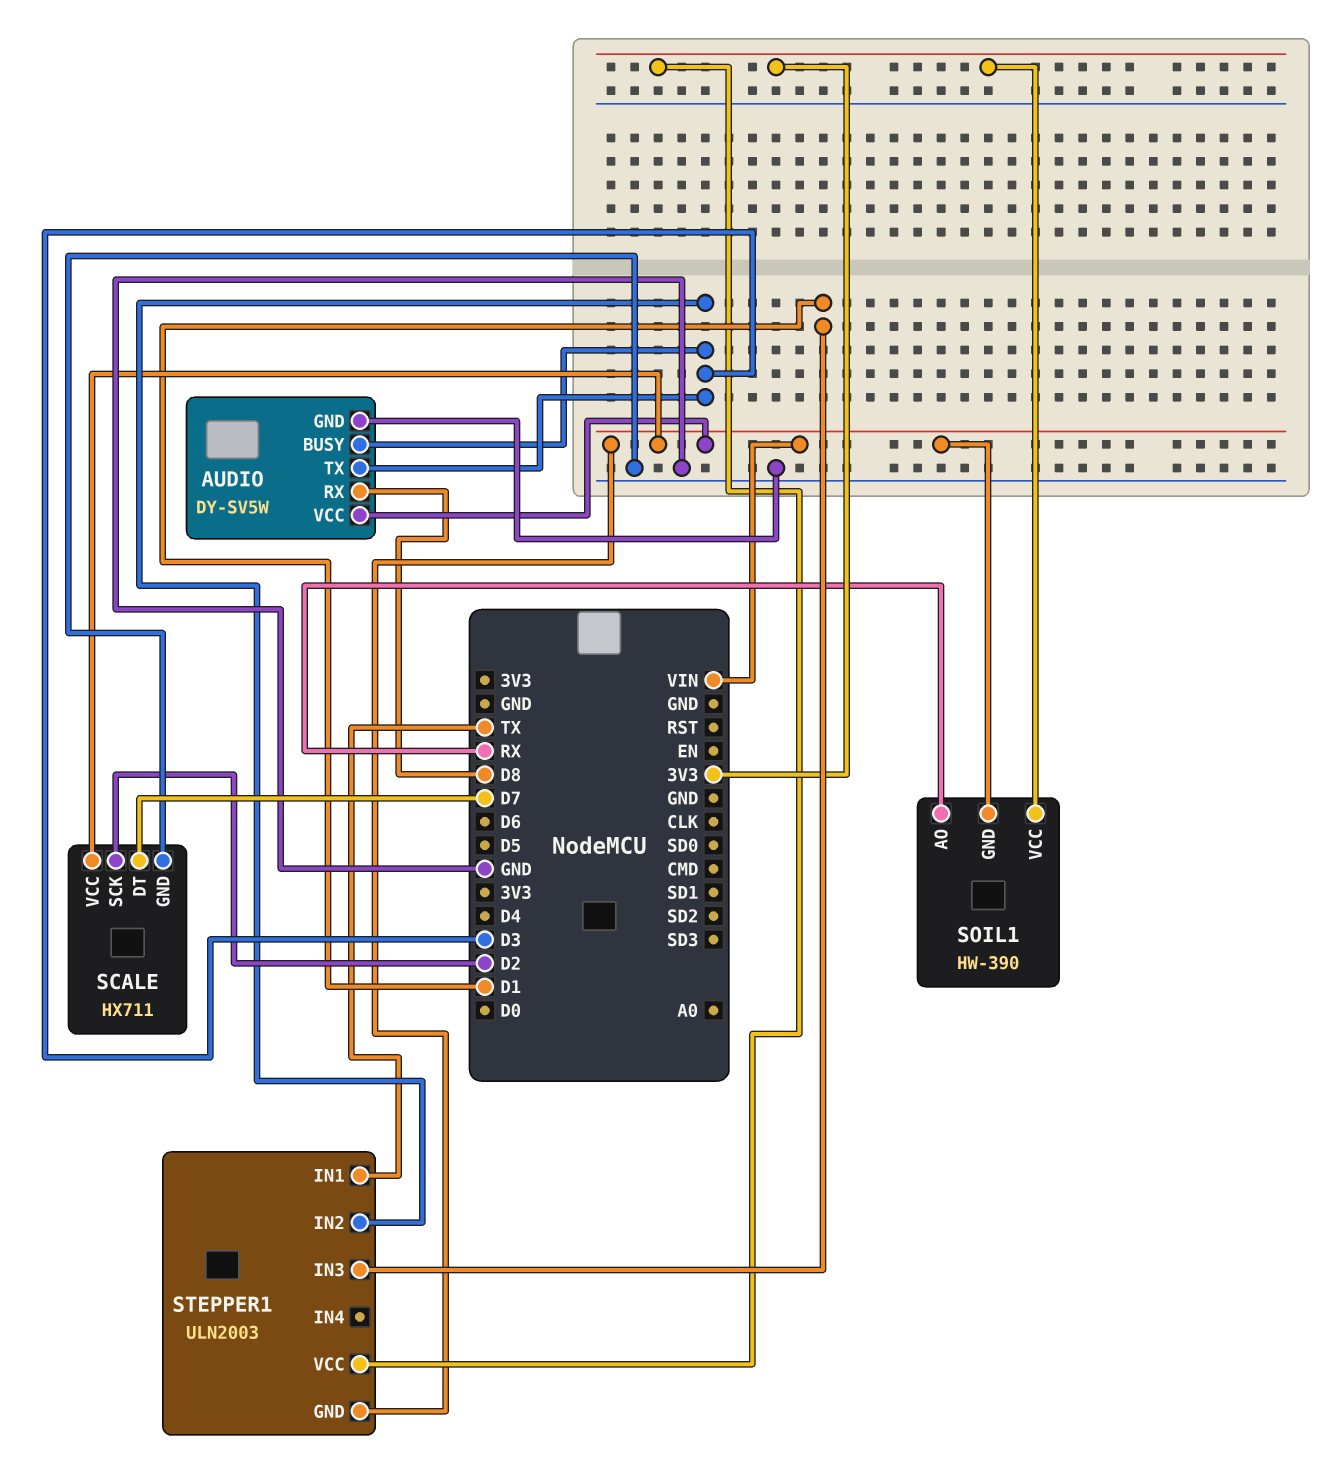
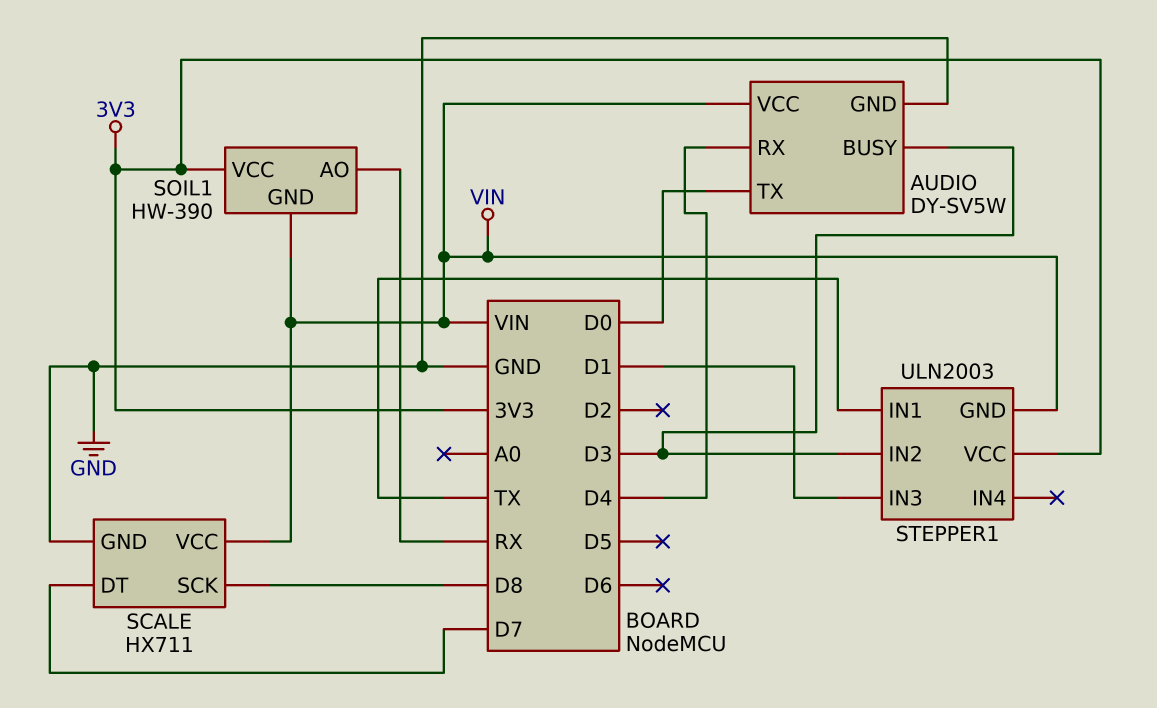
AUDIO pin RX: D8 -> D4
AUDIO pin TX: D3 -> D0
SCALE pin SCK: D2 -> D8

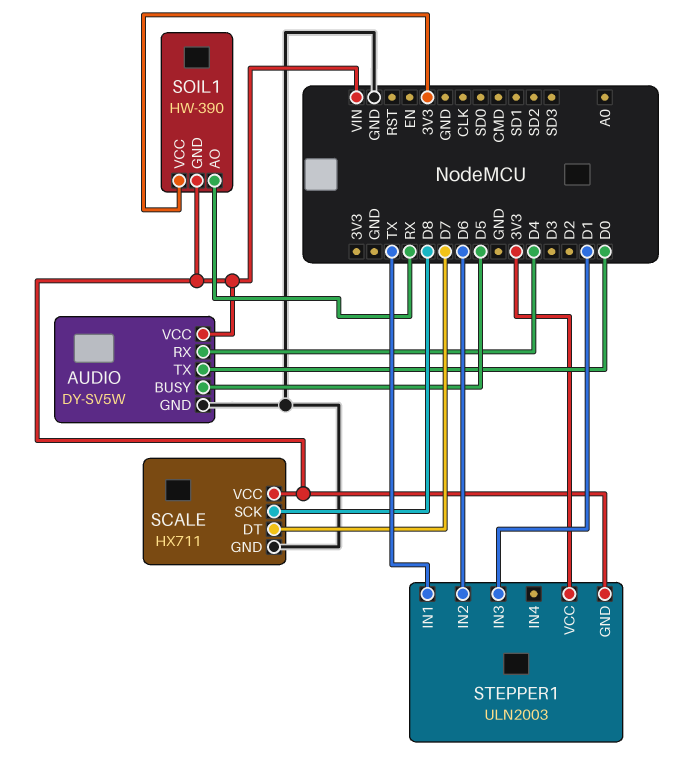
AUDIO pin BUSY: D3 -> D5
STEPPER1 pin IN2: D3 -> D6

